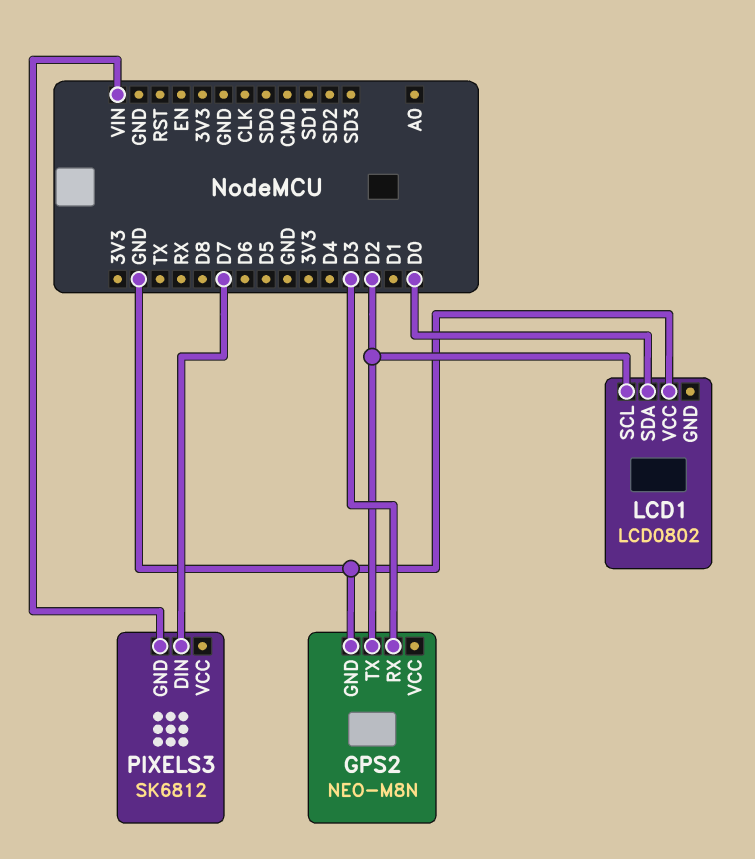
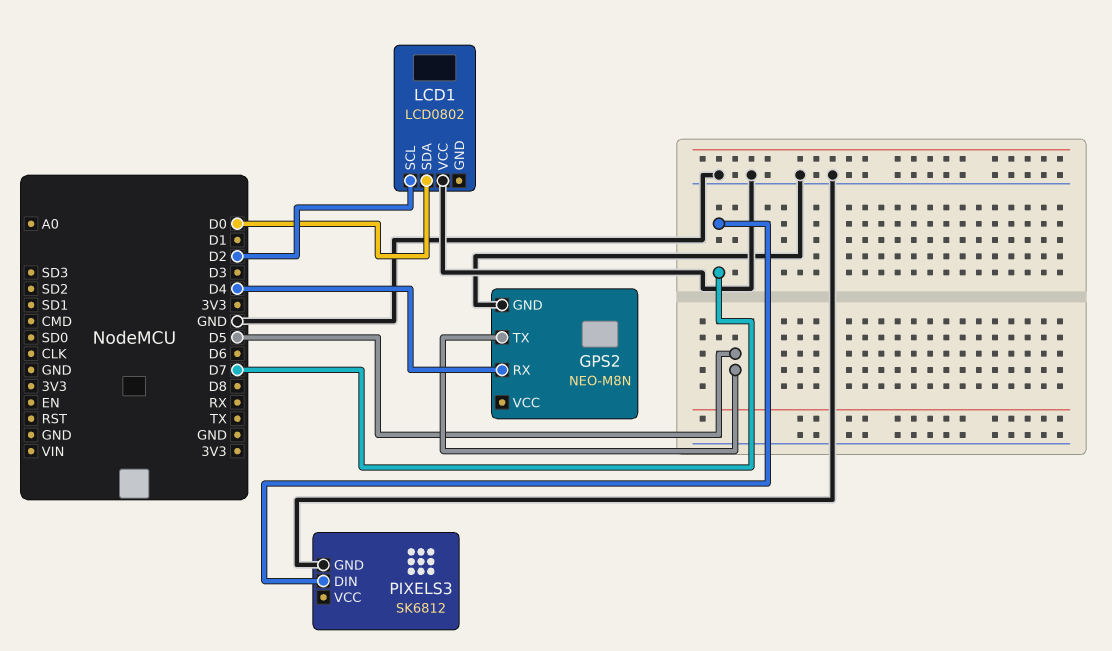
GPS2 pin RX: D3 -> D4
GPS2 pin TX: D2 -> D5
PIXELS3 pin GND: VIN -> GND

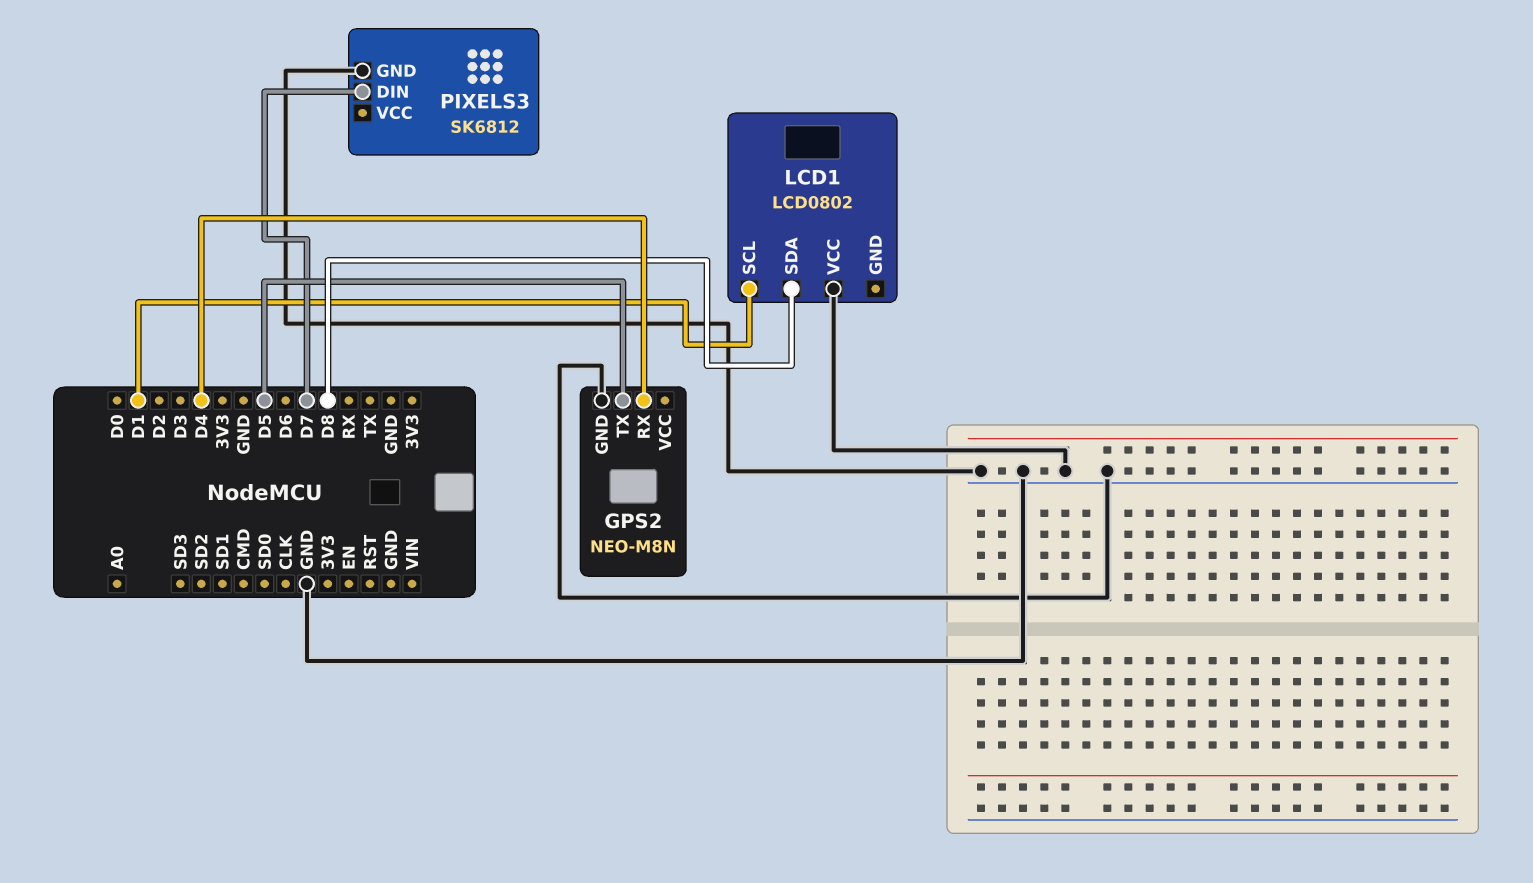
LCD1 pin SCL: D2 -> D1
LCD1 pin SDA: D0 -> D8

